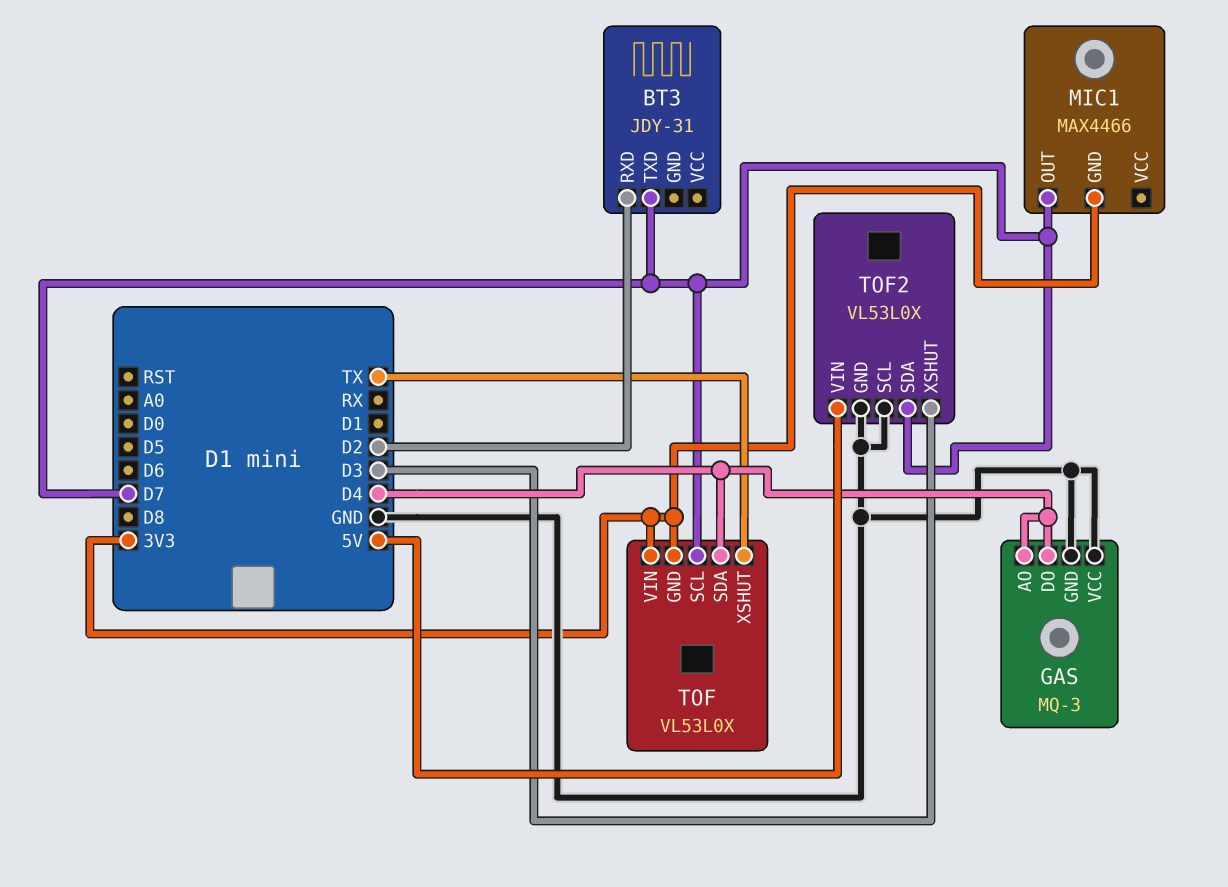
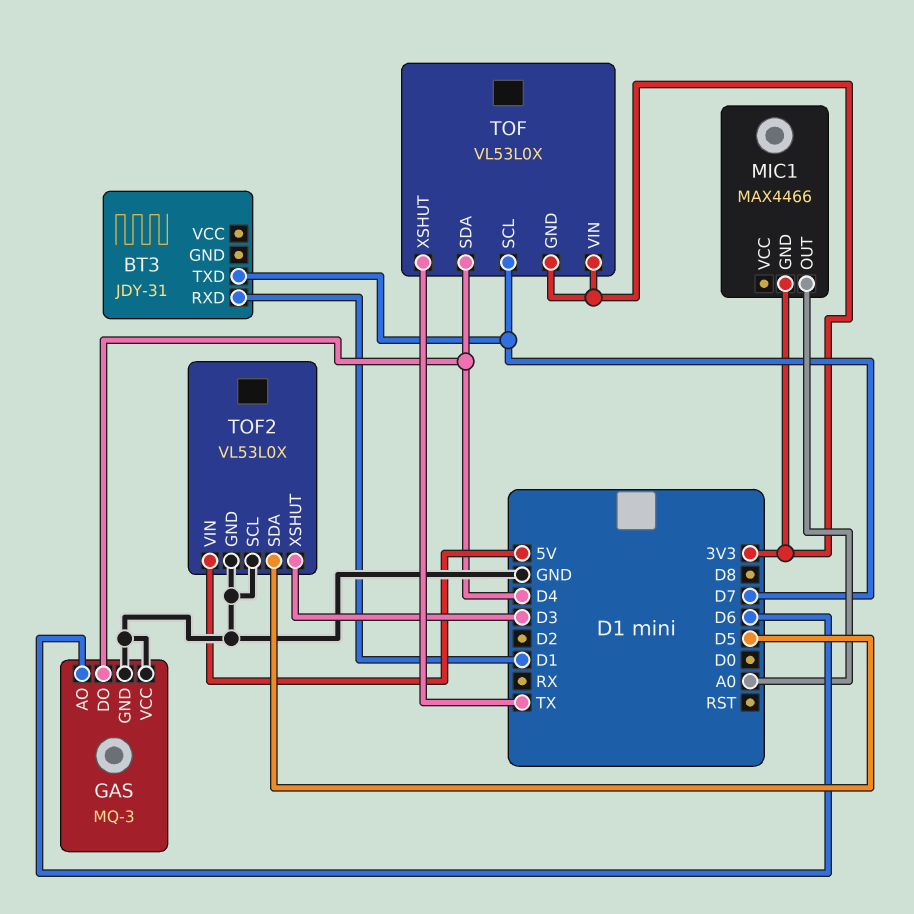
BT3 pin RXD: D2 -> D1
GAS pin AO: D4 -> D6
MIC1 pin OUT: D7 -> A0
TOF2 pin SDA: D7 -> D5

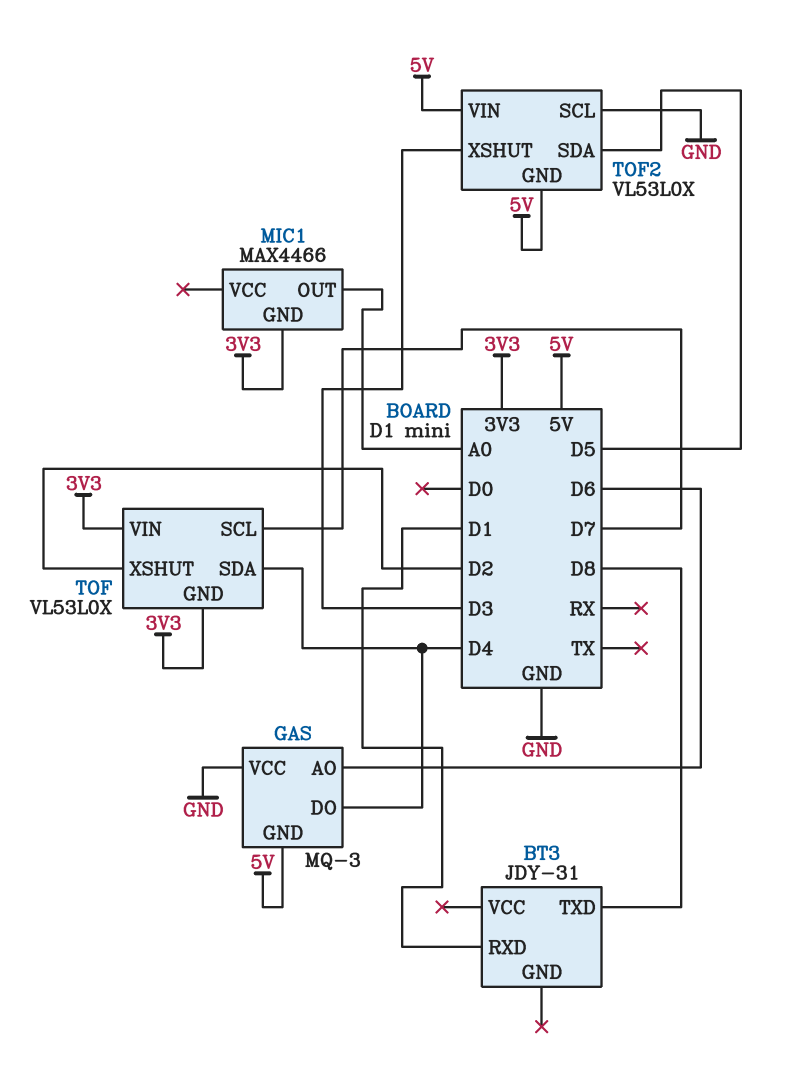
BT3 pin TXD: D7 -> D8
GAS pin GND: GND -> 5V
TOF pin XSHUT: TX -> D2
TOF2 pin GND: GND -> 5V

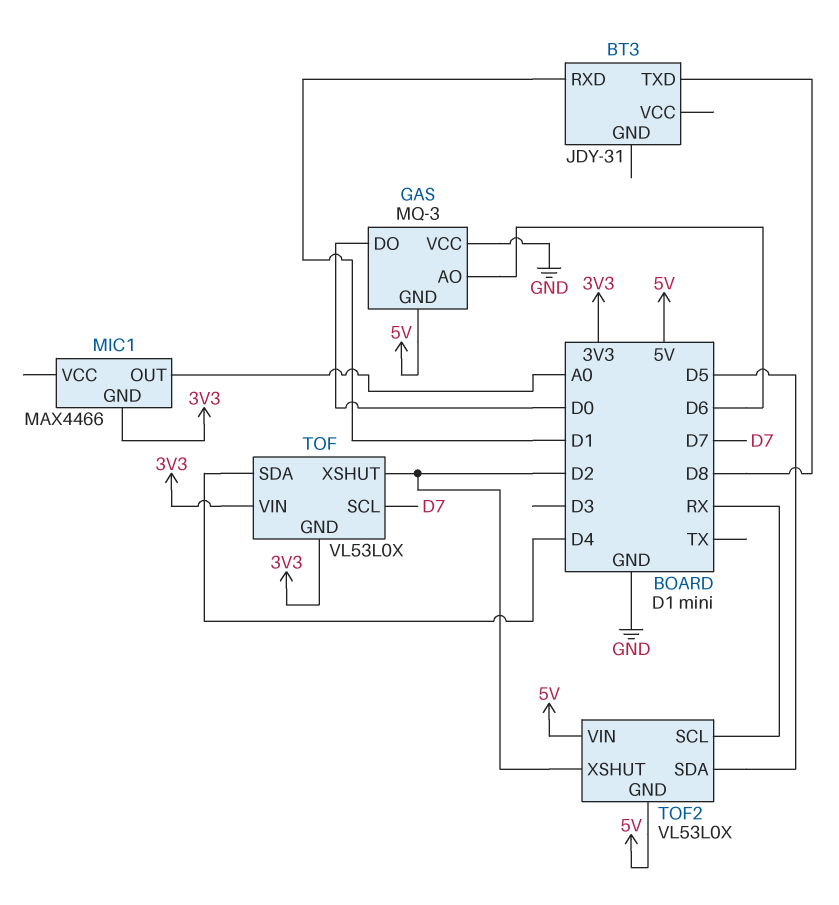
GAS pin DO: D4 -> D0
TOF2 pin SCL: GND -> RX
TOF2 pin XSHUT: D3 -> D2

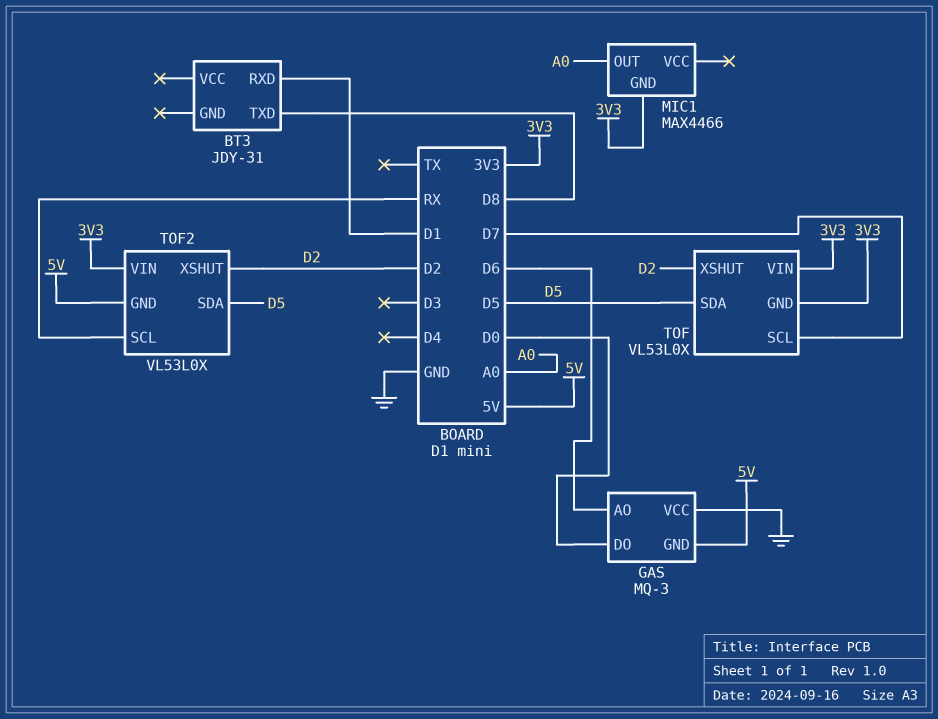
TOF pin SDA: D4 -> D5
TOF2 pin VIN: 5V -> 3V3

